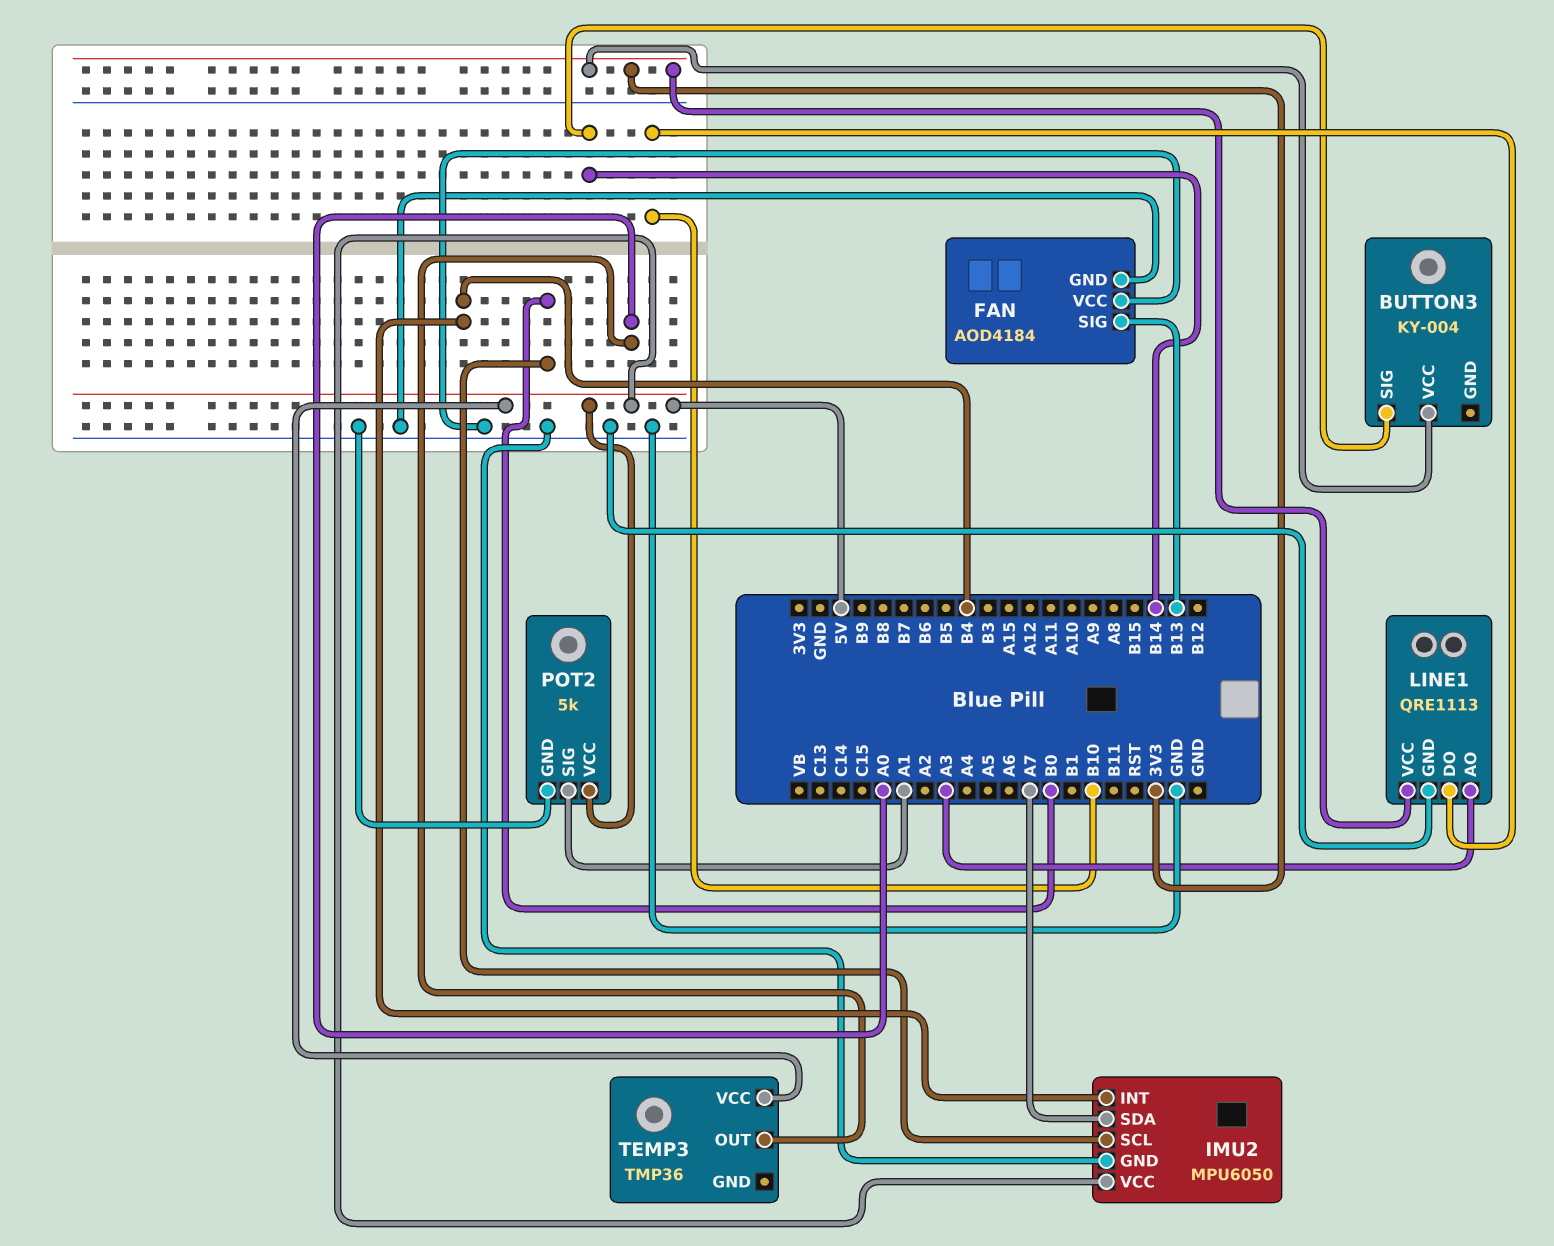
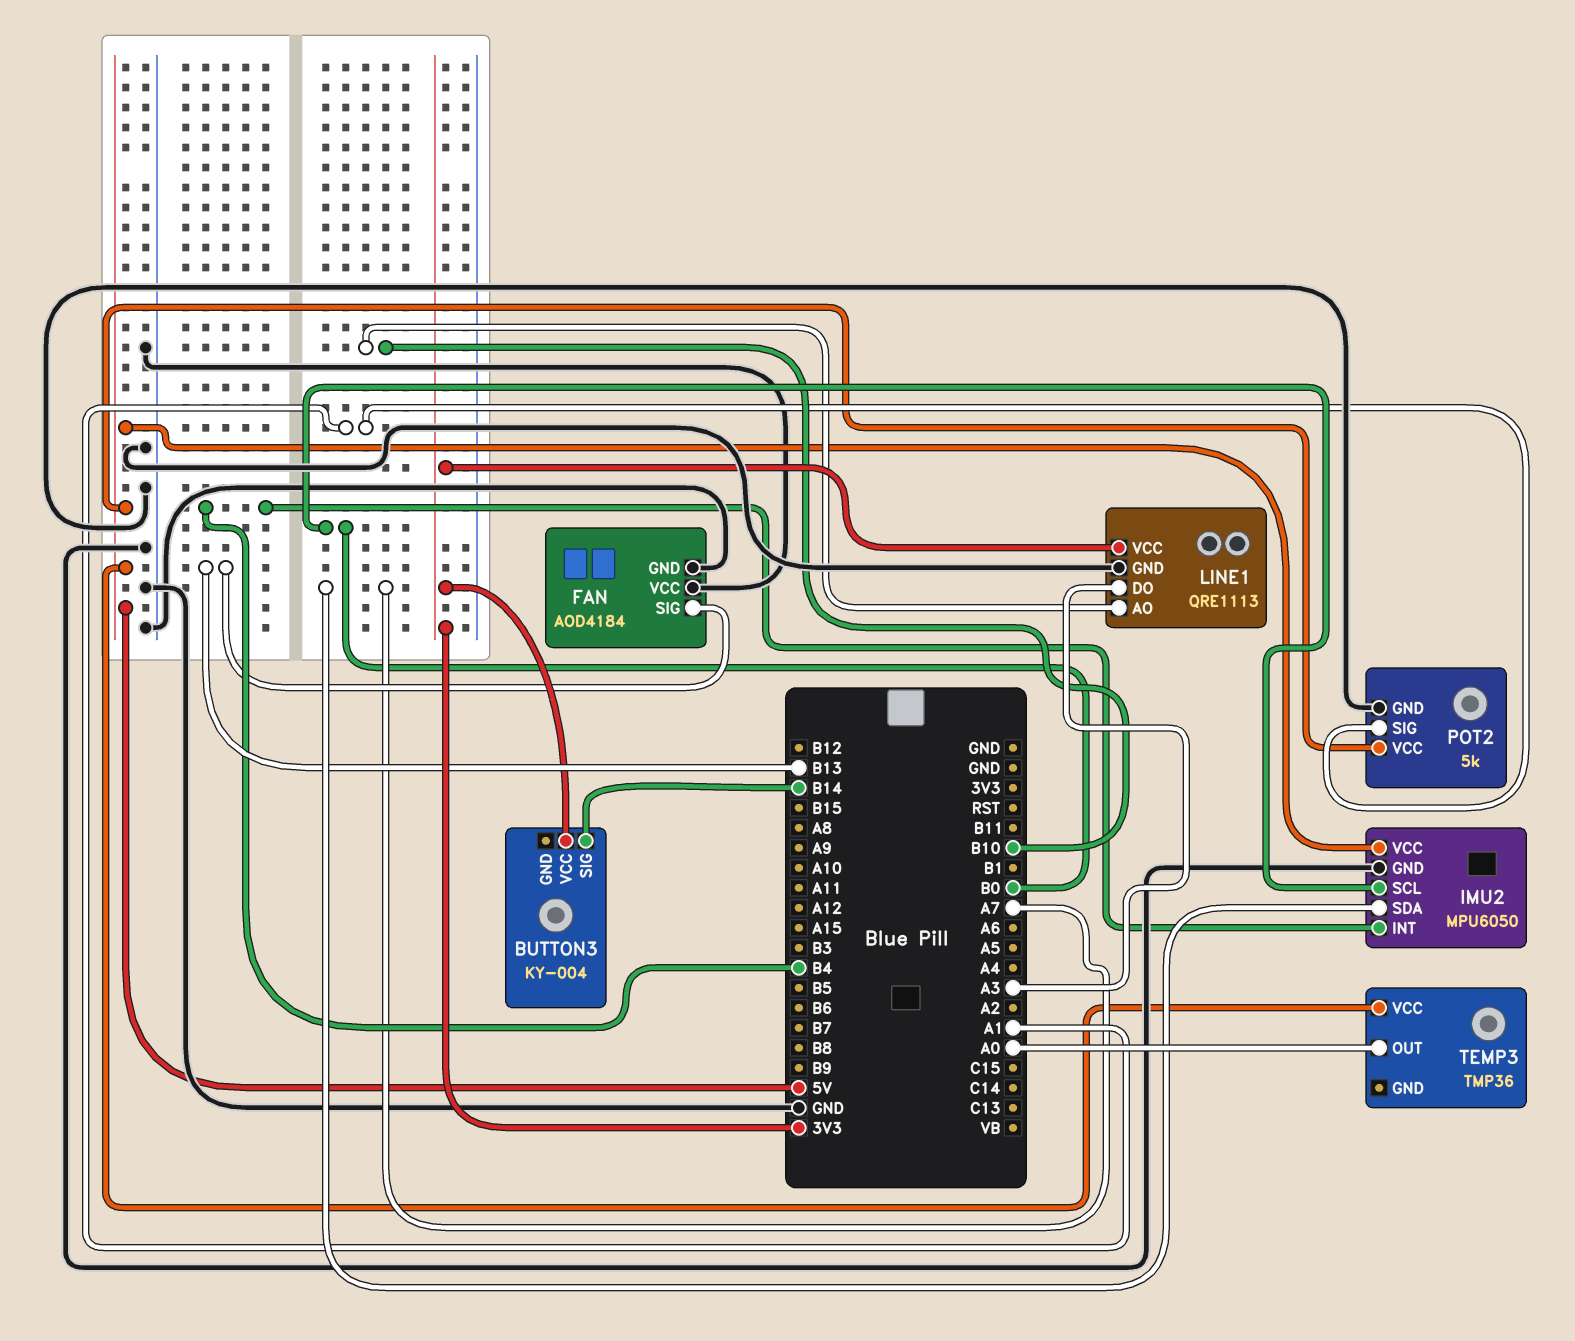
LINE1 pin AO: A3 -> B10
LINE1 pin DO: B10 -> A3

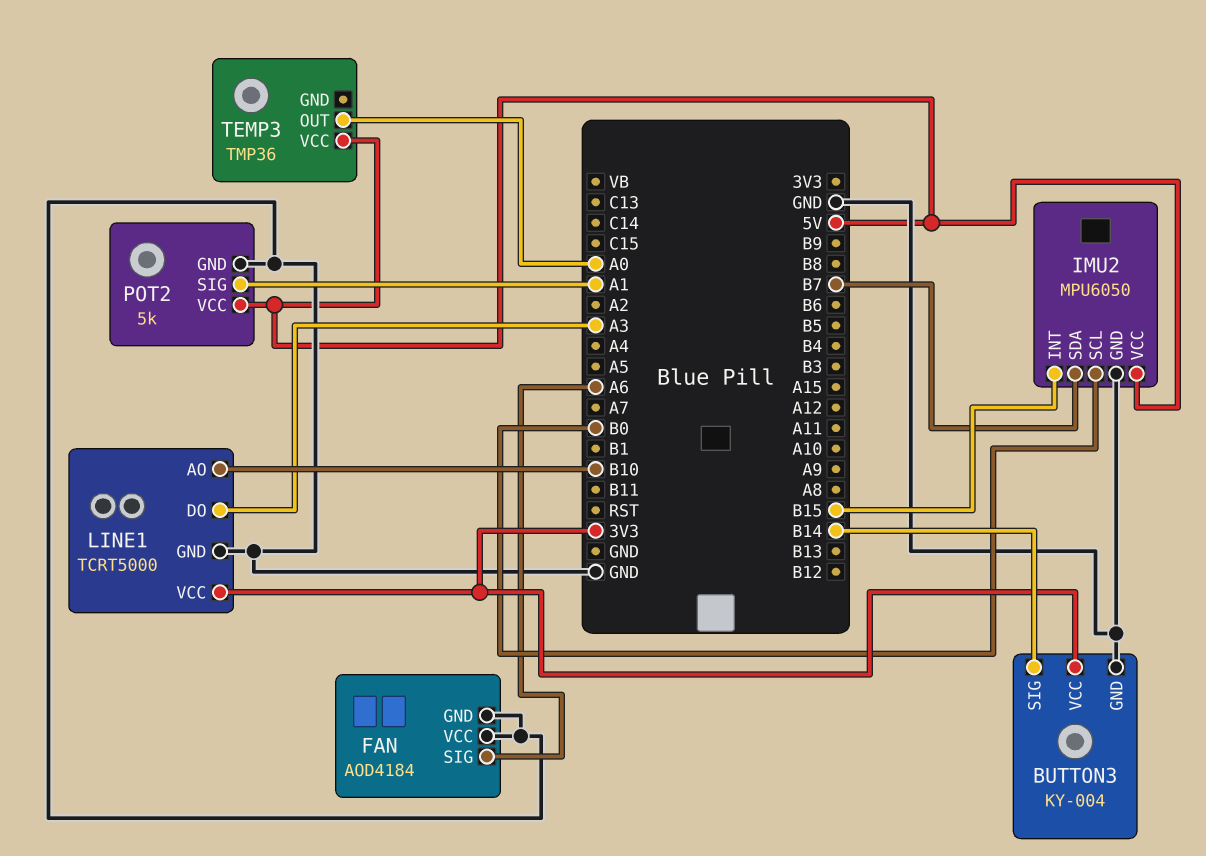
BUTTON3 pin GND: none -> GND
FAN pin SIG: B13 -> A6
IMU2 pin INT: B4 -> B15
IMU2 pin SDA: A7 -> B7
LINE1: QRE1113 -> TCRT5000

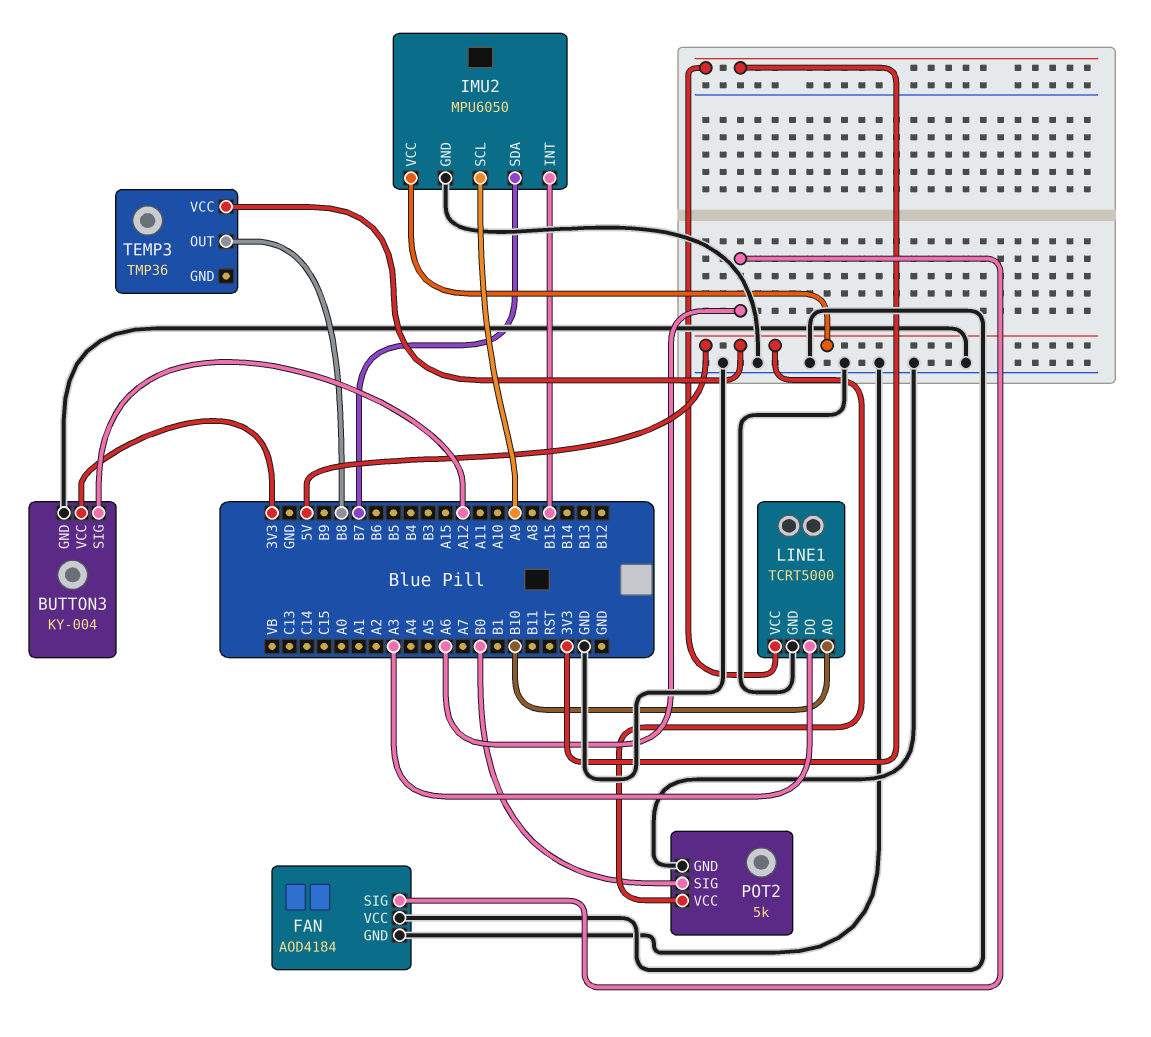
BUTTON3 pin SIG: B14 -> A12
IMU2 pin SCL: B0 -> A9
POT2 pin SIG: A1 -> B0
TEMP3 pin OUT: A0 -> B8

